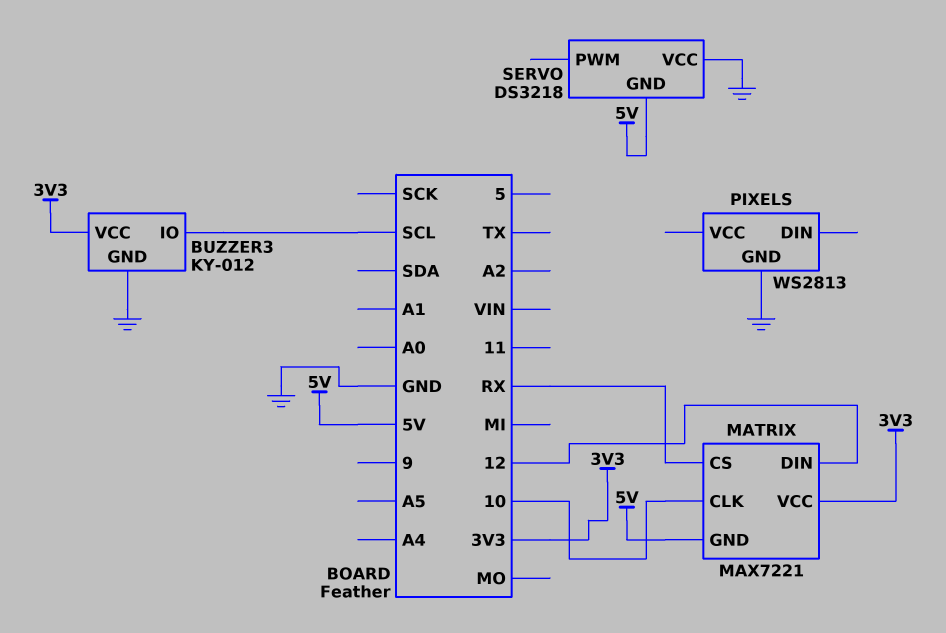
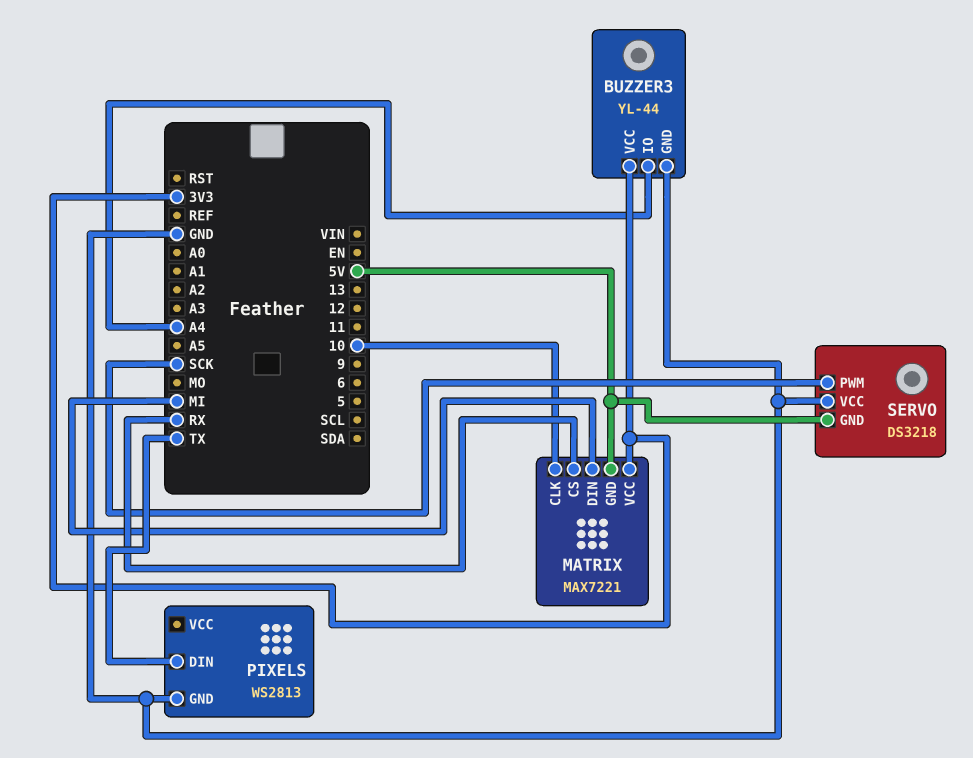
BUZZER3: KY-012 -> YL-44
BUZZER3 pin IO: SCL -> A4
MATRIX pin DIN: 12 -> MI
PIXELS pin DIN: none -> TX
SERVO pin PWM: none -> SCK

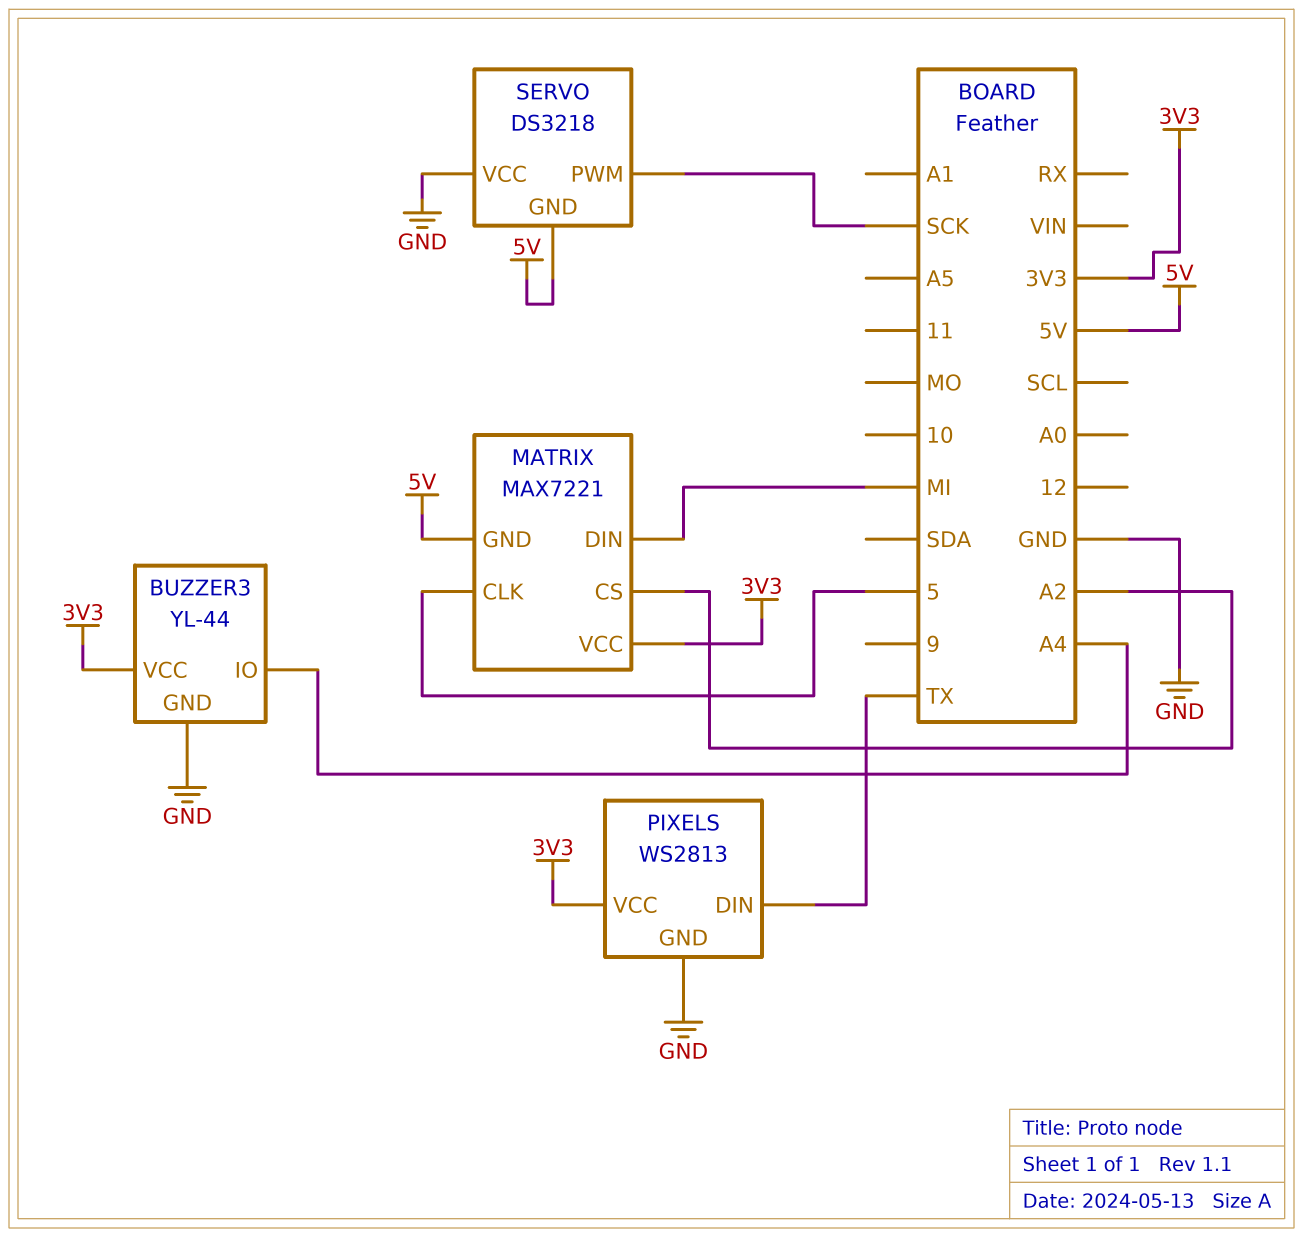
MATRIX pin CLK: 10 -> 5
MATRIX pin CS: RX -> A2
PIXELS pin VCC: none -> 3V3

